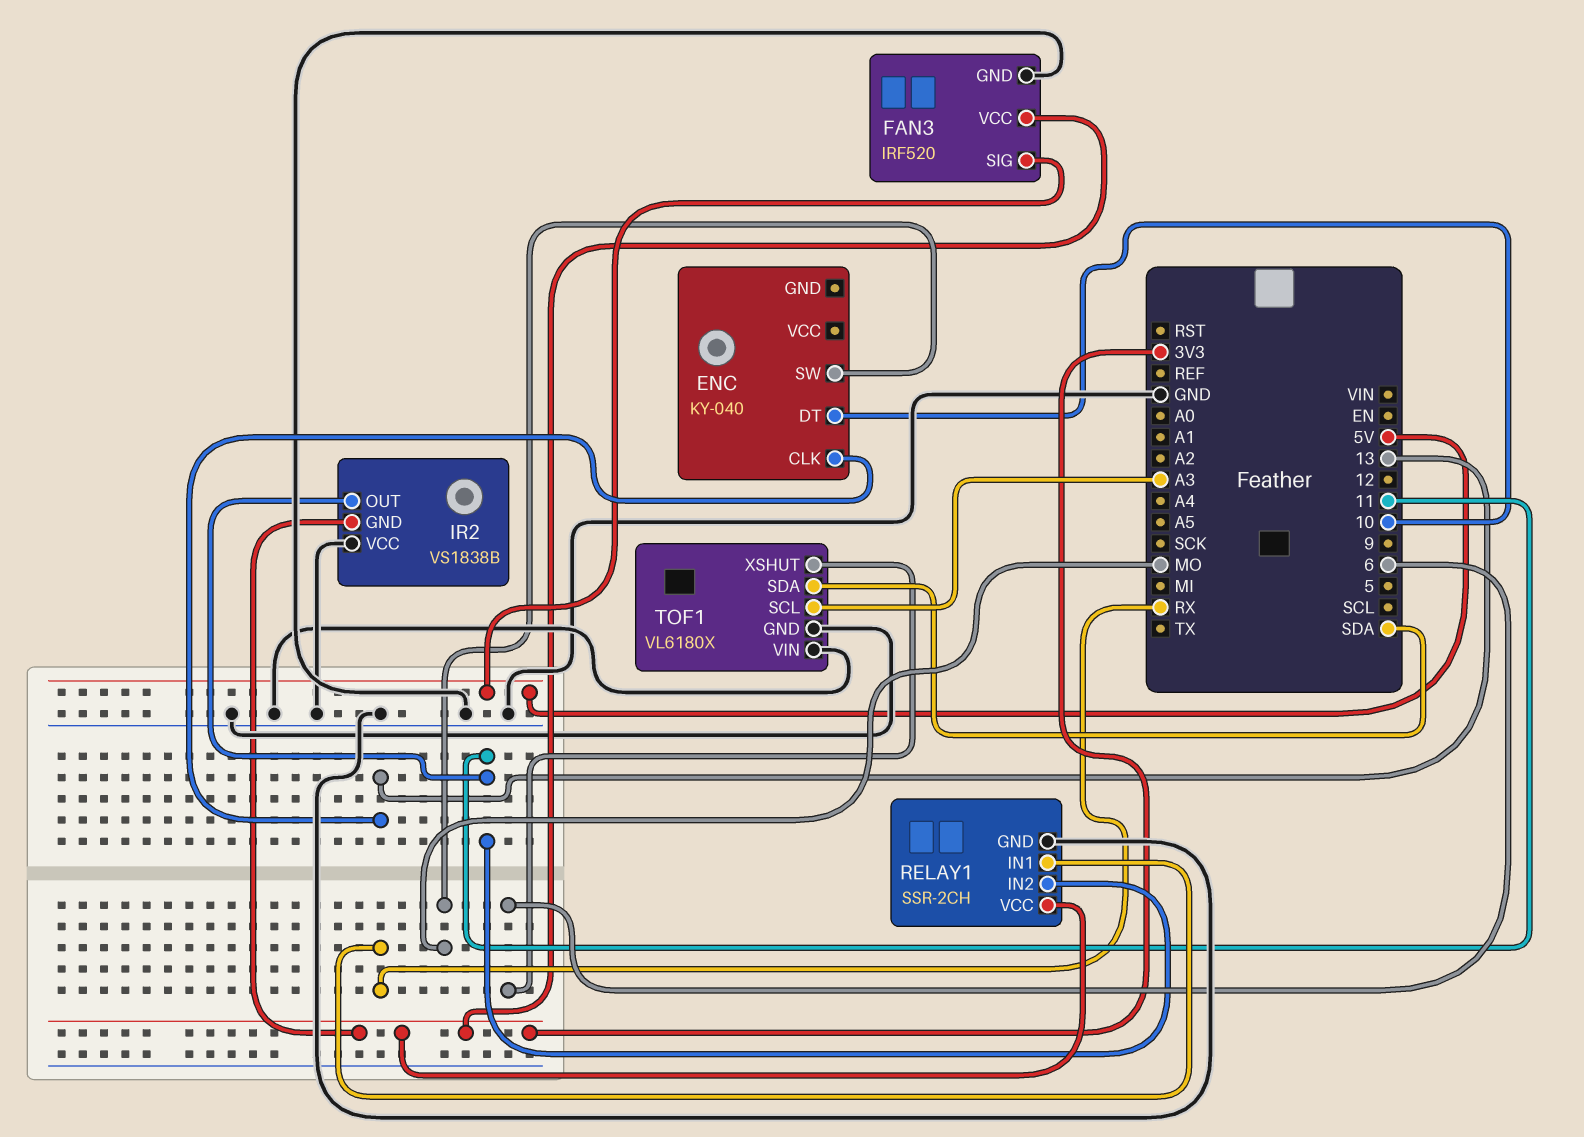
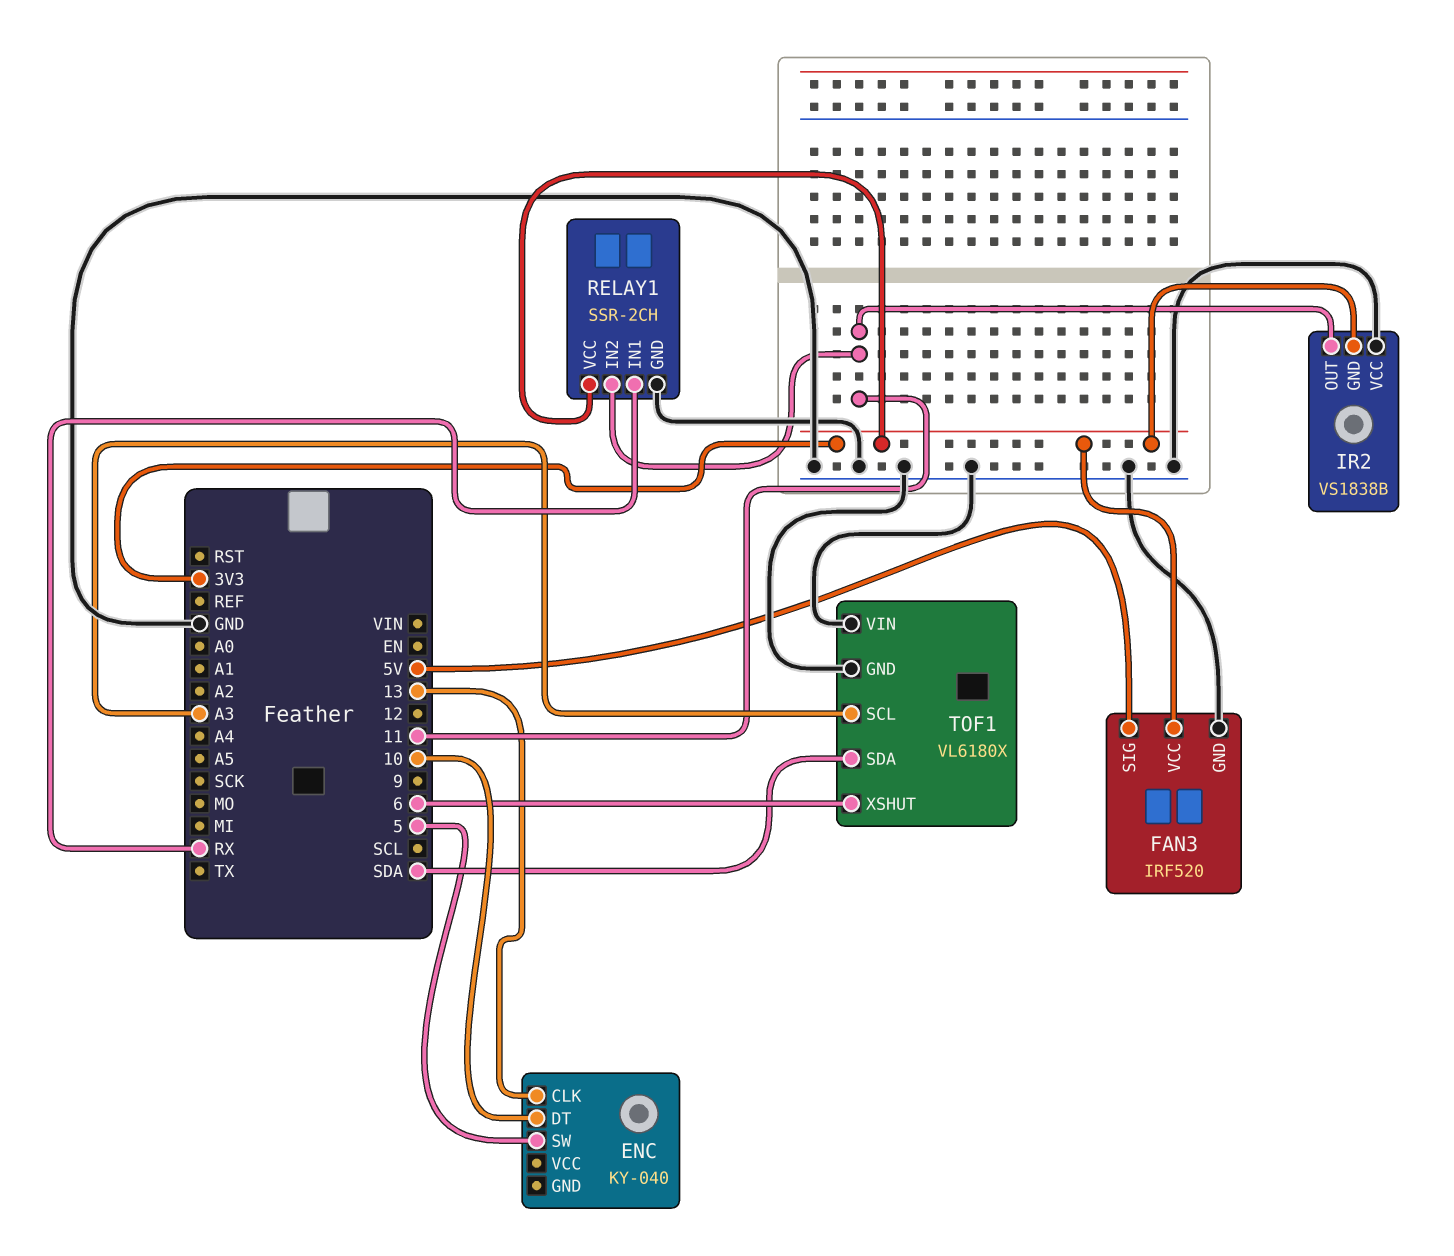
ENC pin SW: MO -> 5

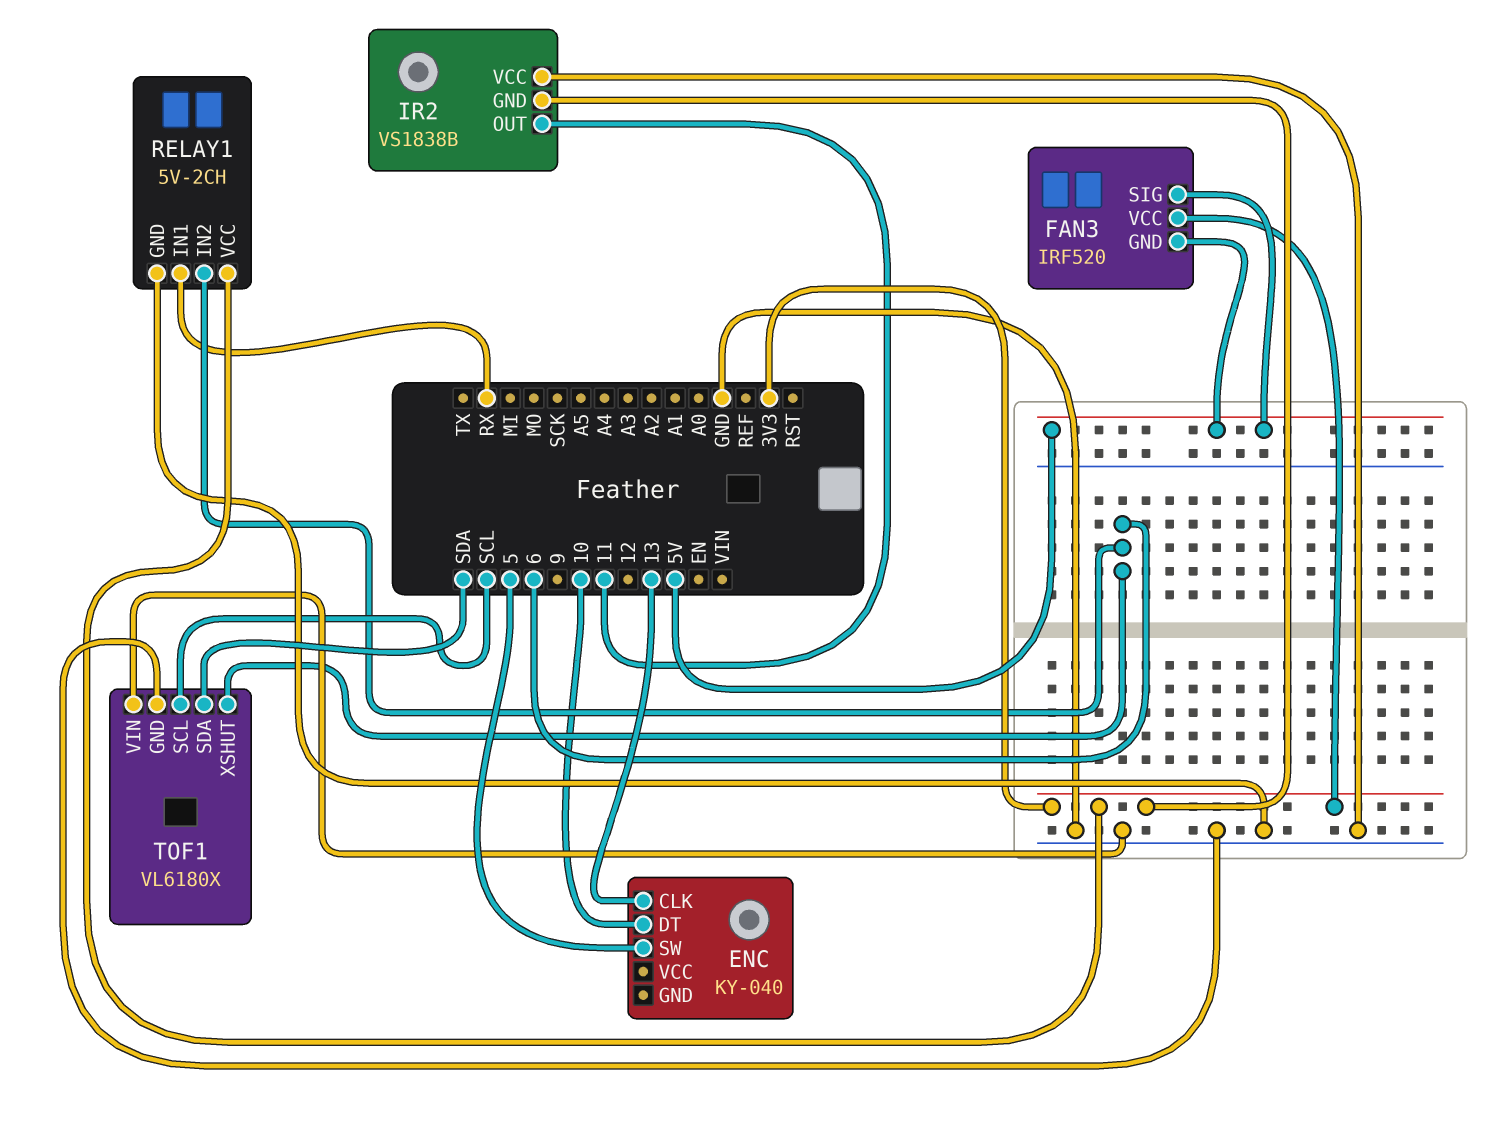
FAN3 pin GND: GND -> 5V
RELAY1: SSR-2CH -> 5V-2CH
RELAY1 pin IN2: 11 -> 6
TOF1 pin SCL: A3 -> SCL

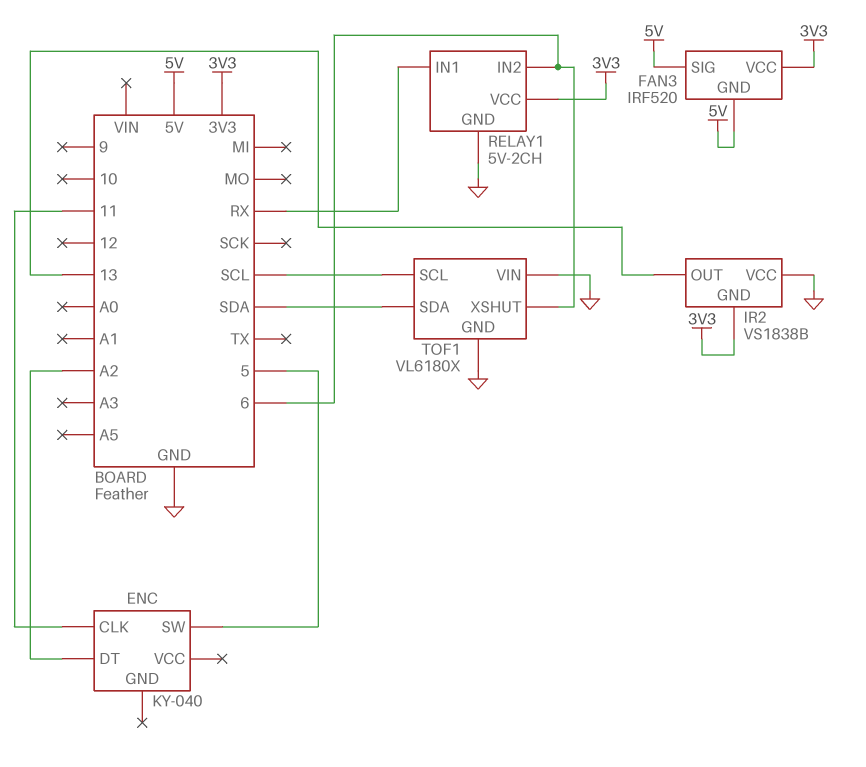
ENC pin CLK: 13 -> 11
ENC pin DT: 10 -> A2
IR2 pin OUT: 11 -> 13

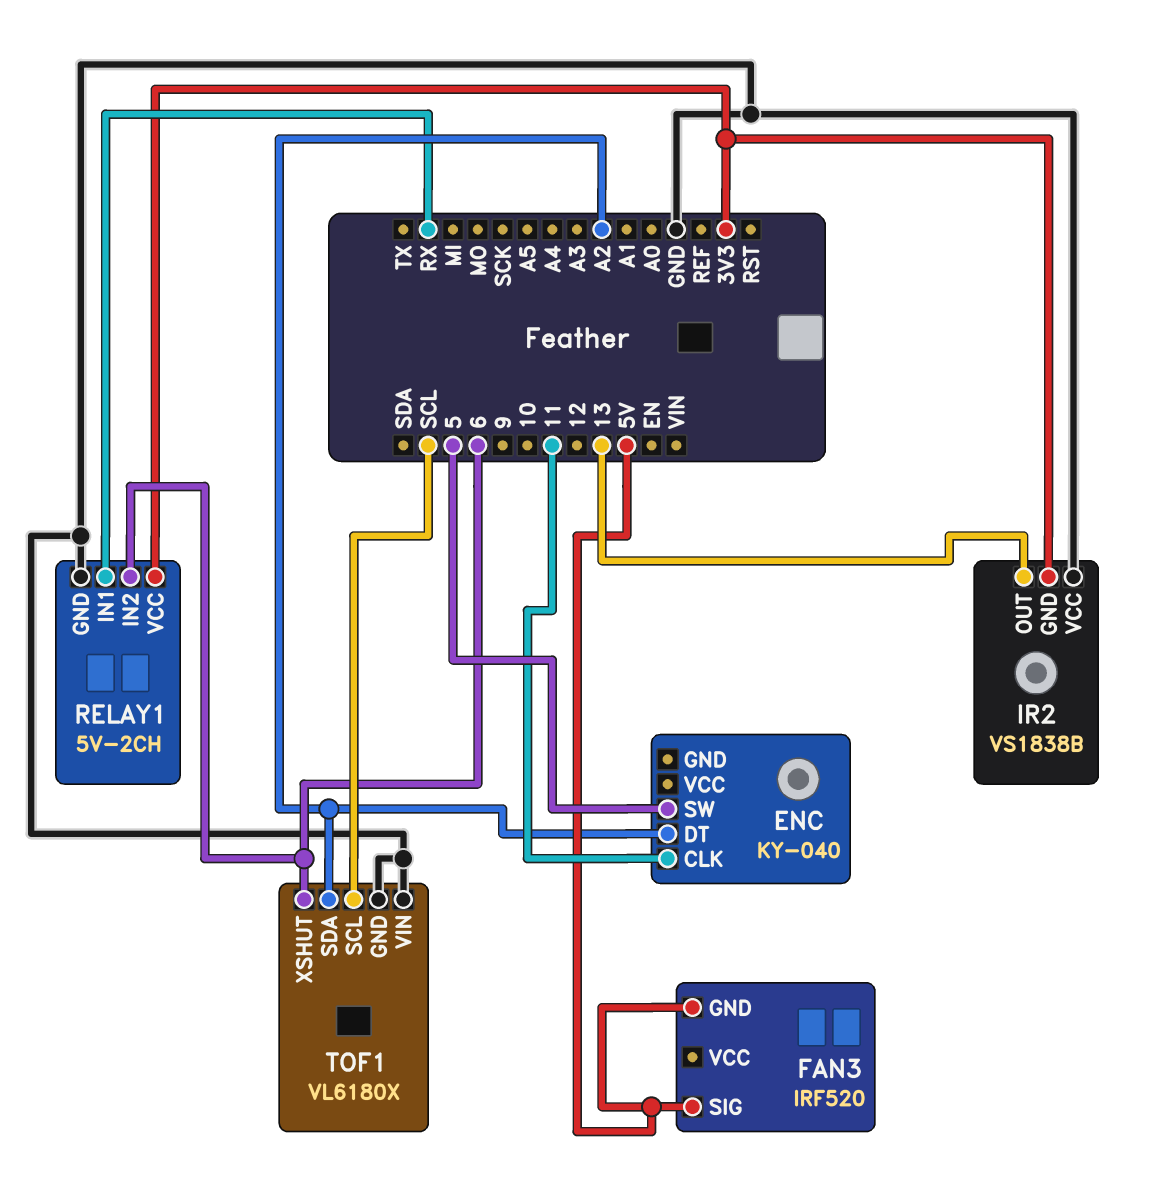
FAN3 pin VCC: 3V3 -> none
TOF1 pin SDA: SDA -> A2

